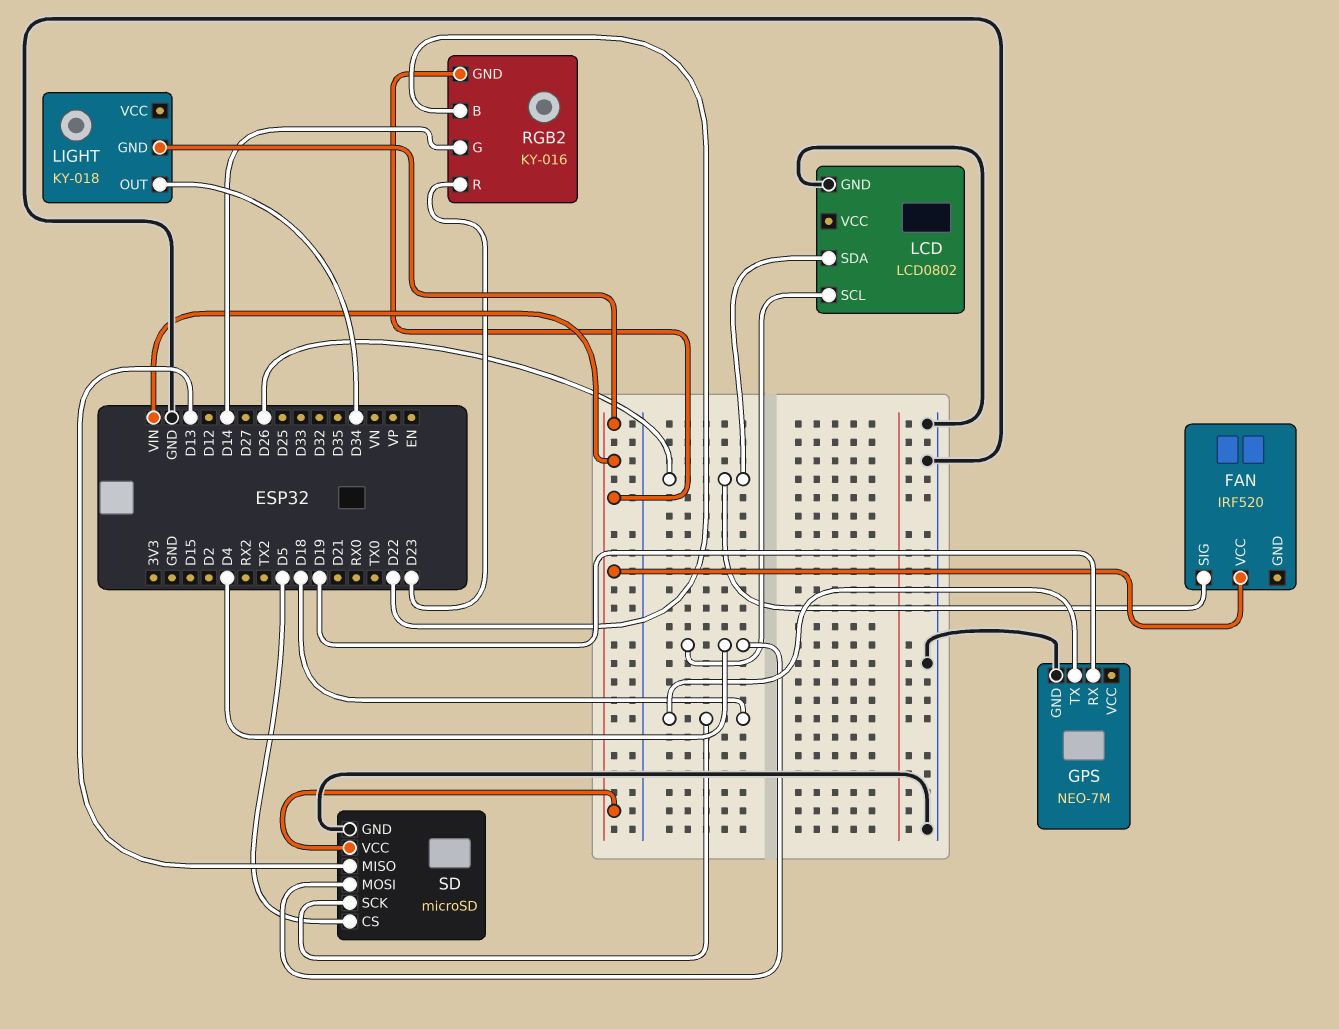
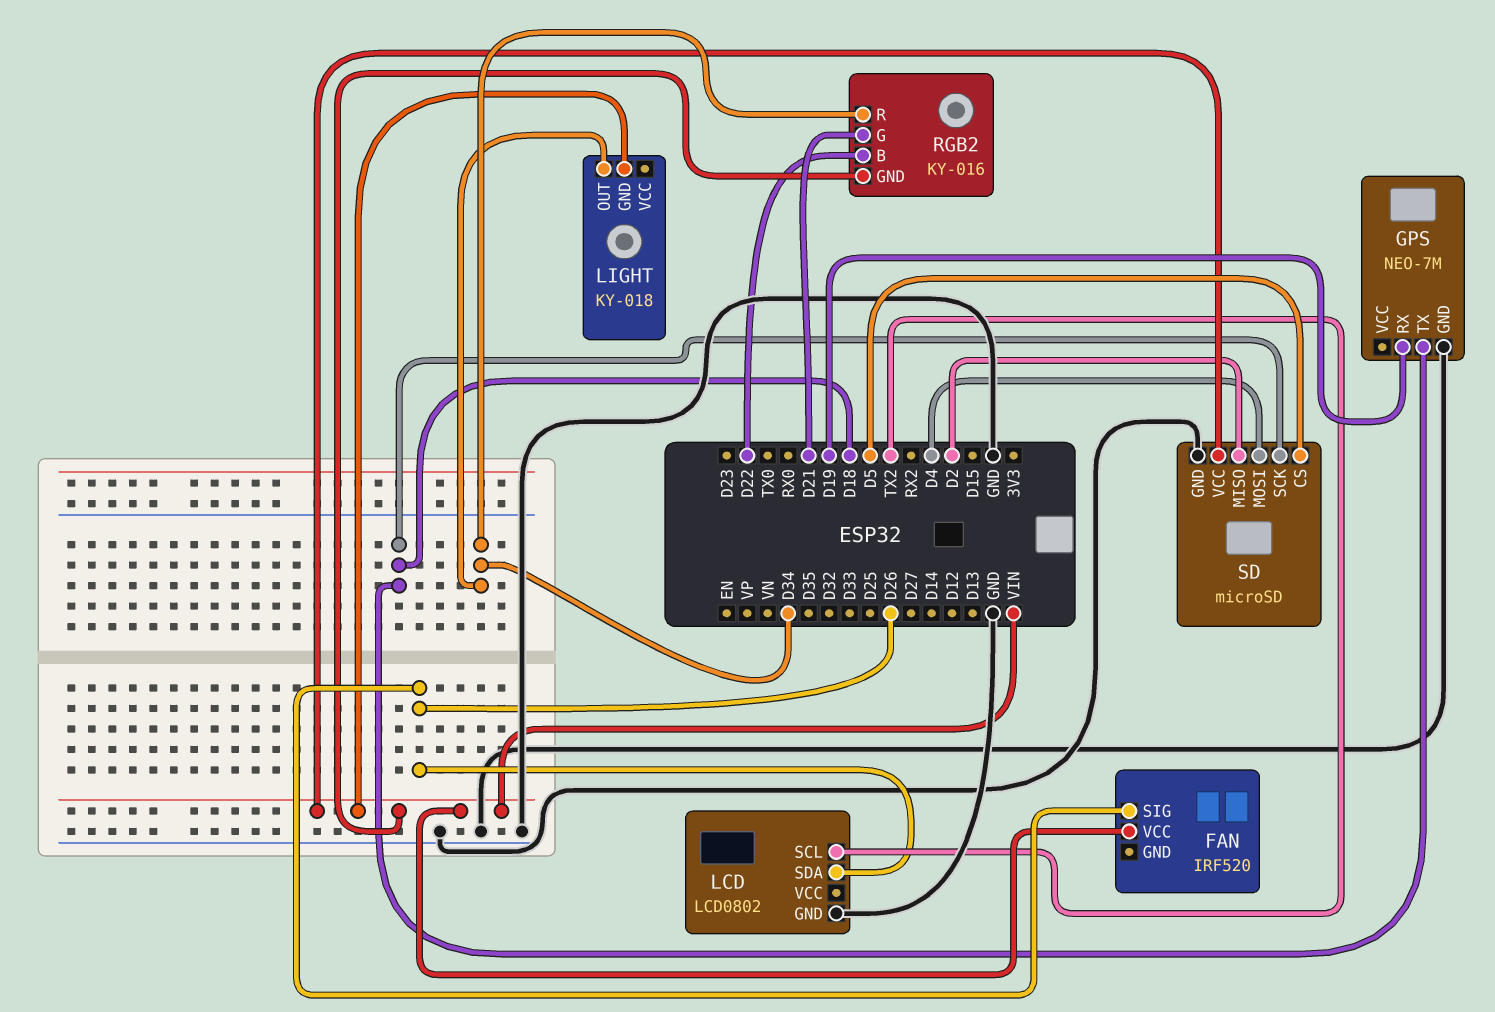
LCD pin SCL: D4 -> TX2
RGB2 pin G: D14 -> D21
RGB2 pin R: D23 -> D34
SD pin MISO: D13 -> D2

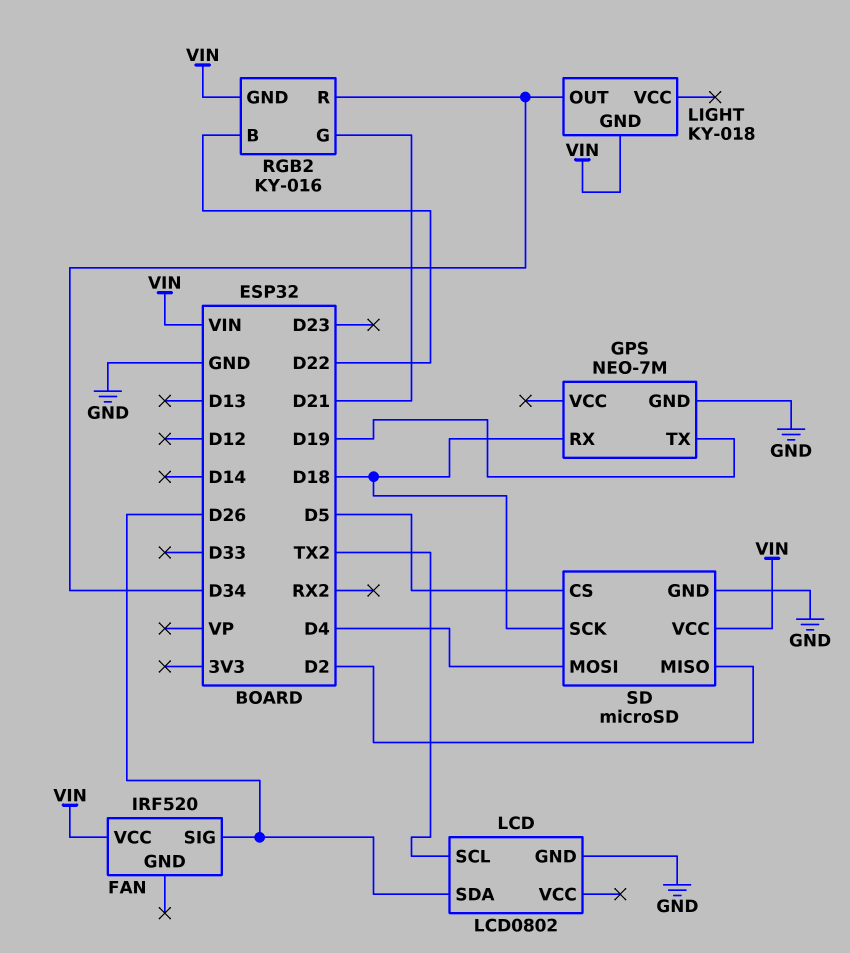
GPS pin RX: D19 -> D18
GPS pin TX: D18 -> D19

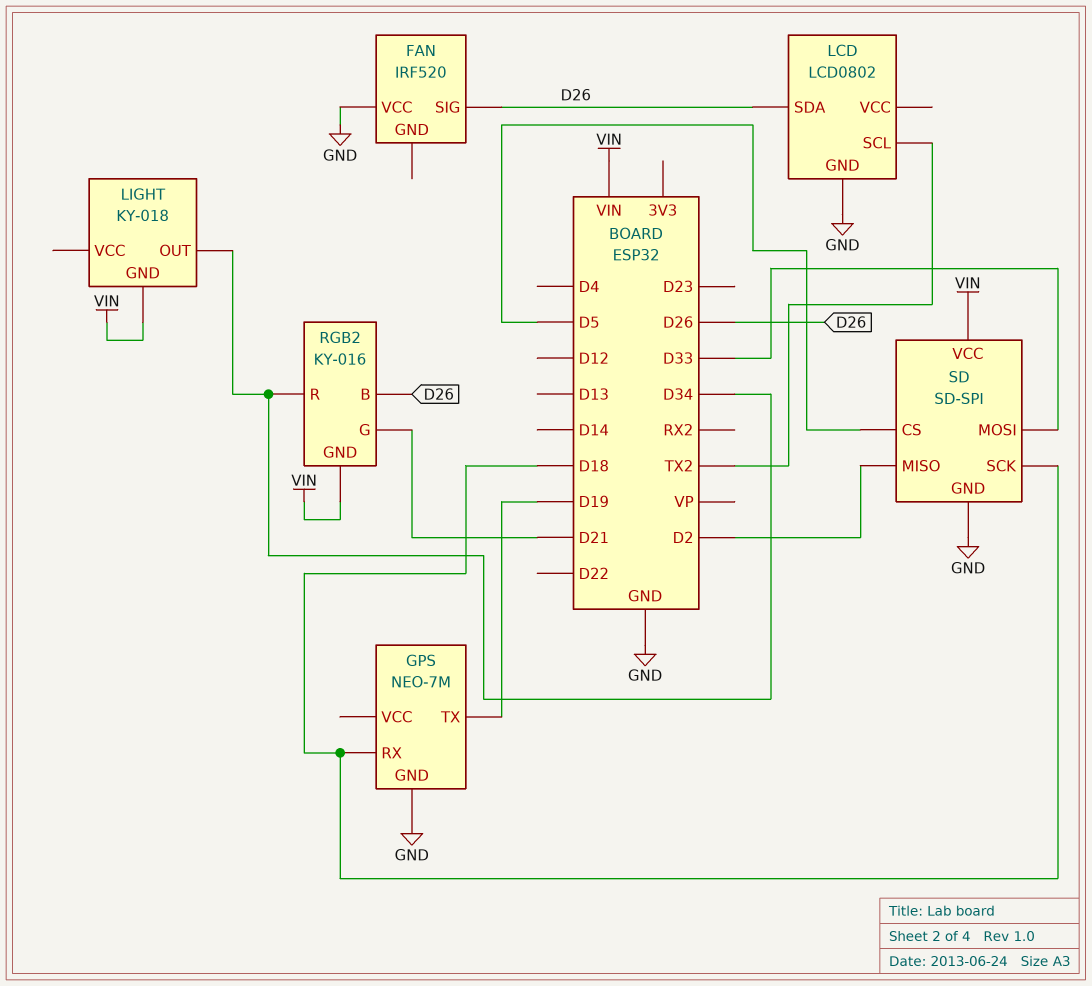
FAN pin VCC: VIN -> GND
RGB2 pin B: D22 -> D26
SD: microSD -> SD-SPI
SD pin MOSI: D4 -> D33

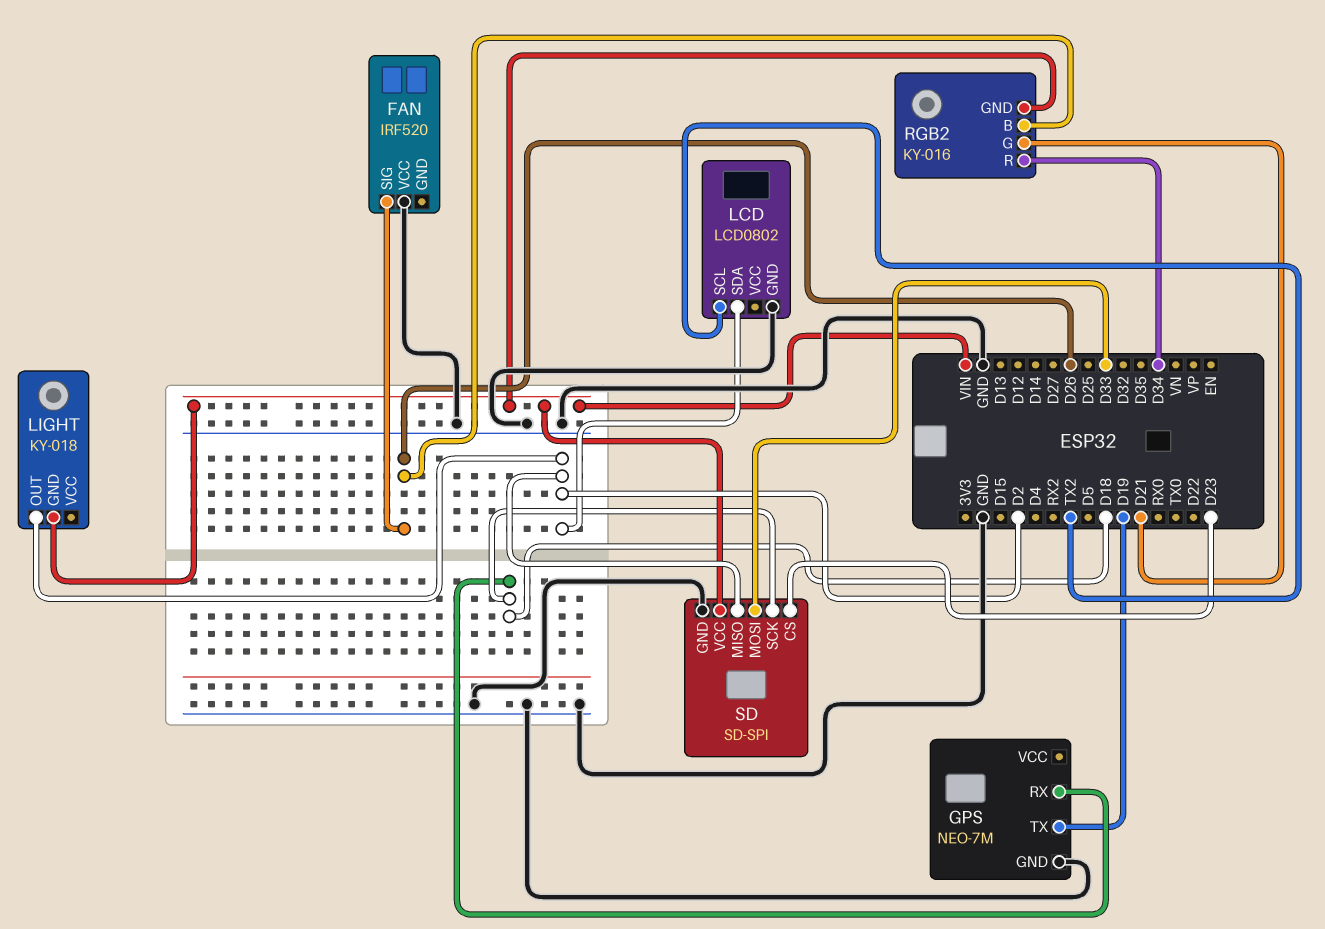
LCD pin SDA: D26 -> D2
LIGHT pin OUT: D34 -> D2
SD pin CS: D5 -> D23

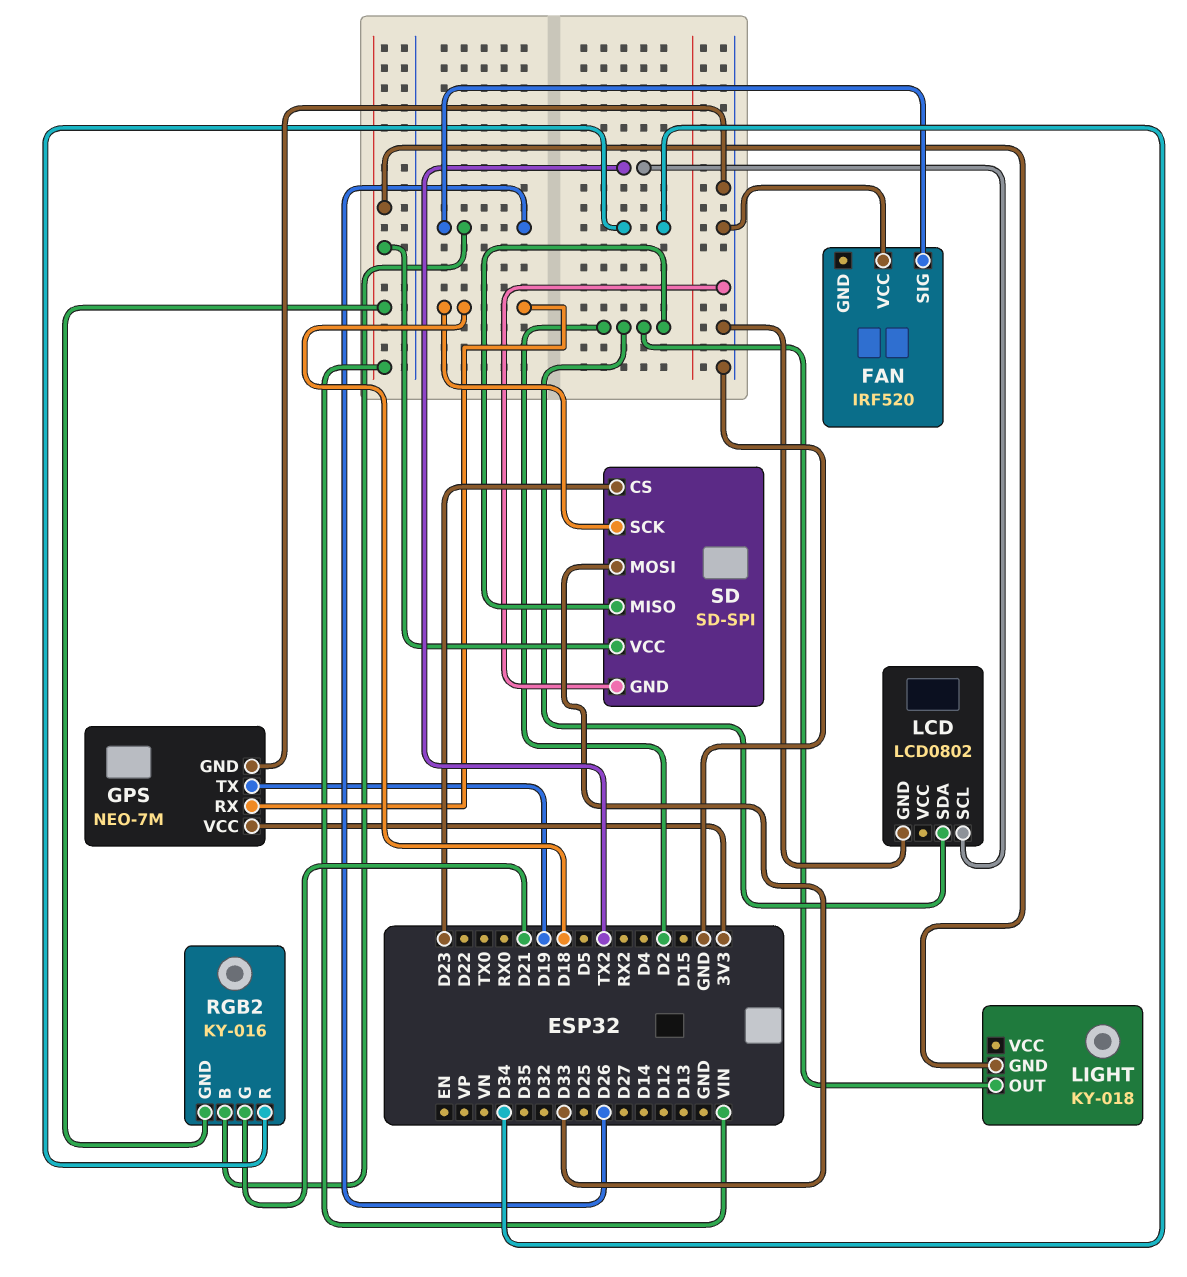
GPS pin VCC: none -> 3V3

